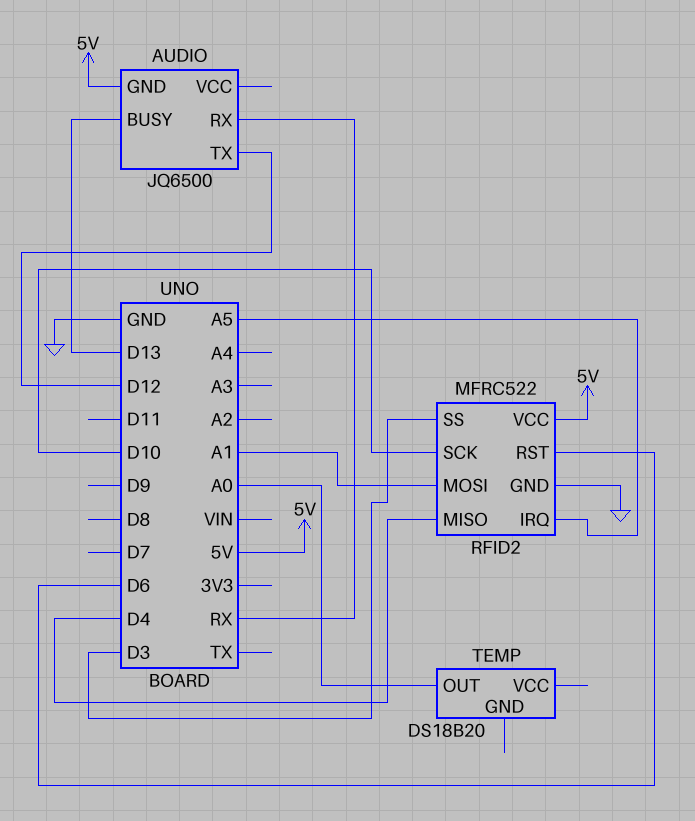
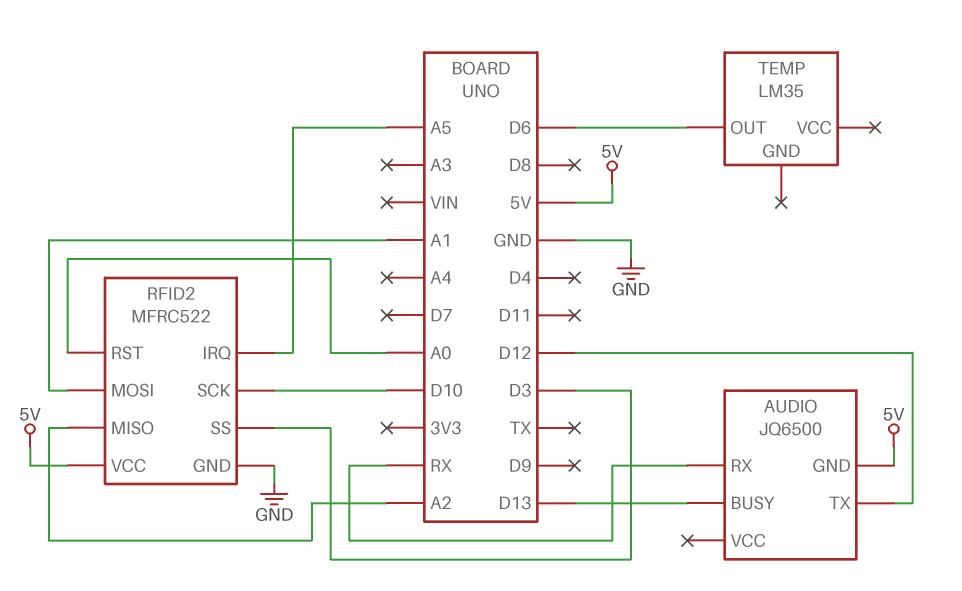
RFID2 pin MISO: D4 -> A2
RFID2 pin RST: D6 -> A0
TEMP: DS18B20 -> LM35
TEMP pin OUT: A0 -> D6

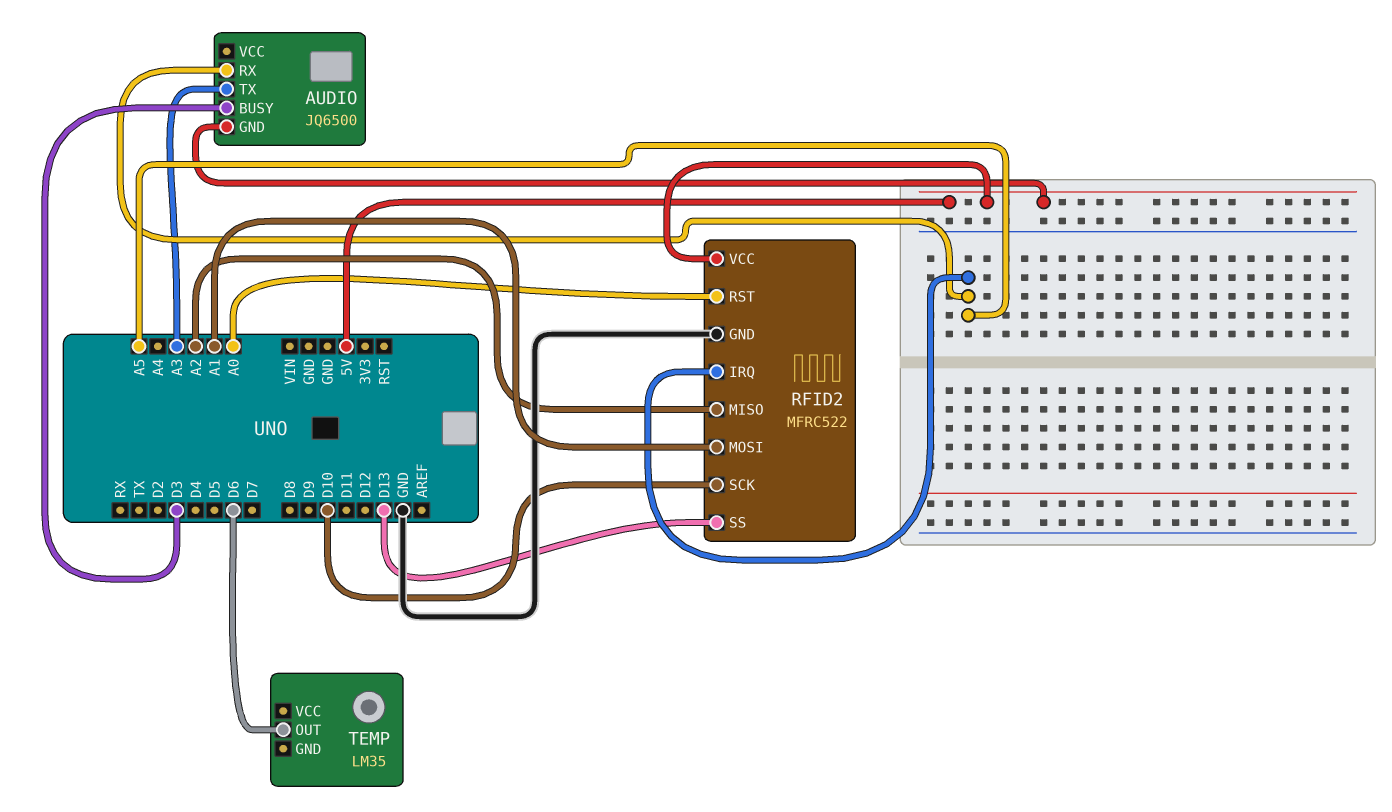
AUDIO pin BUSY: D13 -> D3
AUDIO pin RX: RX -> A5
AUDIO pin TX: D12 -> A3
RFID2 pin SS: D3 -> D13

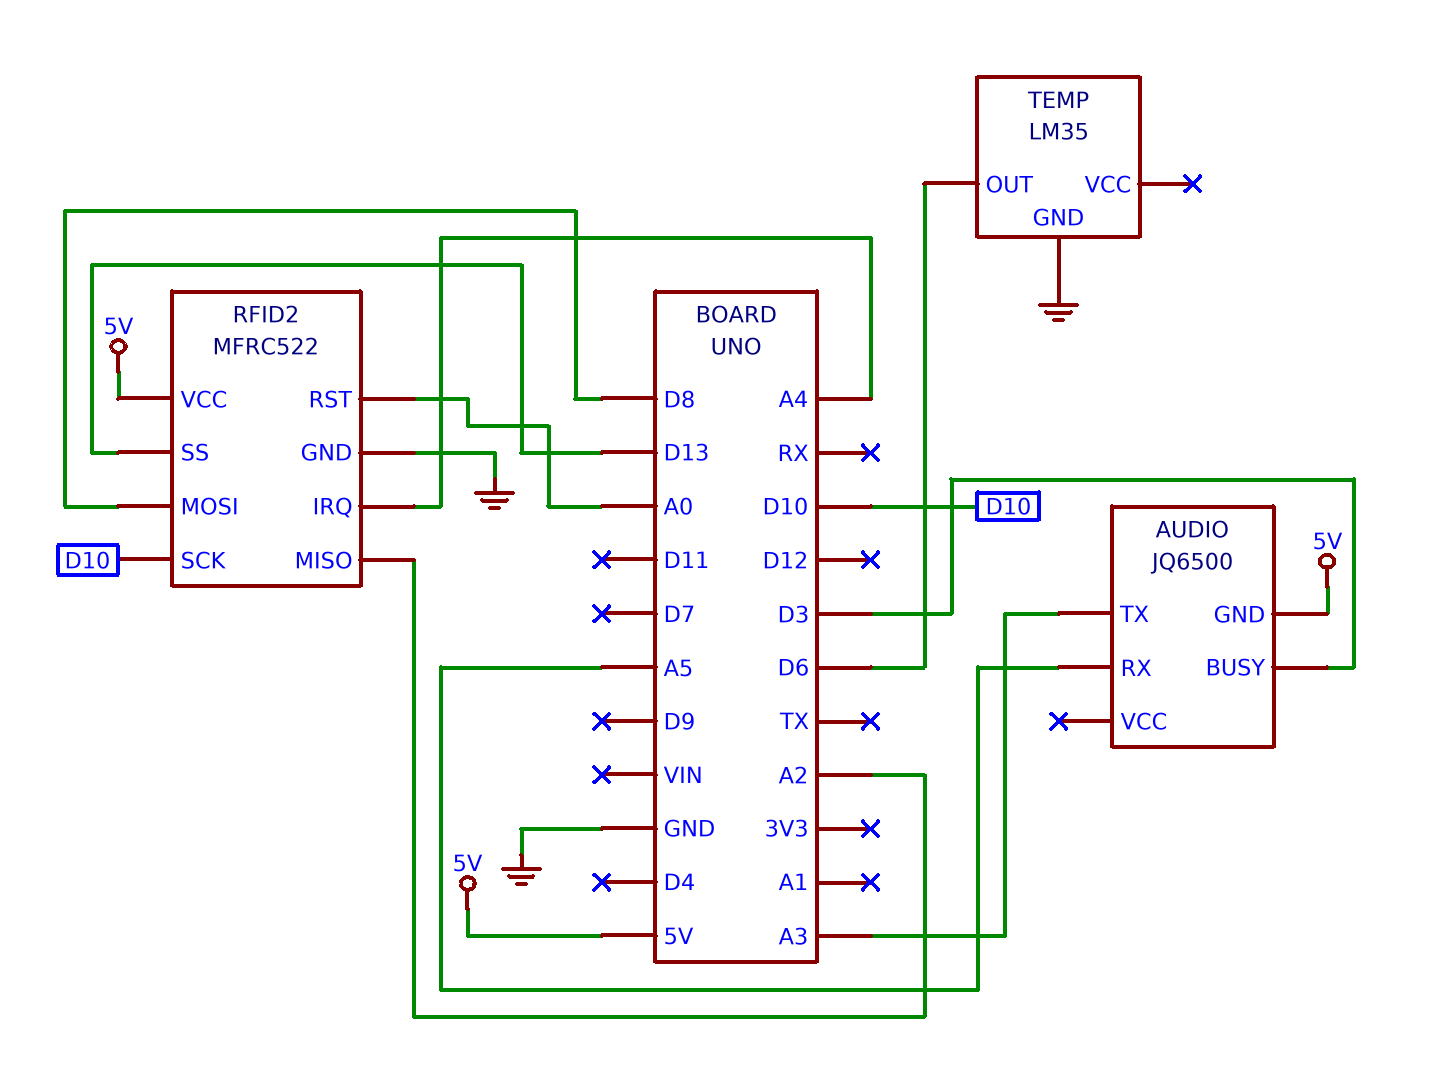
RFID2 pin IRQ: A5 -> A4
RFID2 pin MOSI: A1 -> D8
TEMP pin GND: none -> GND

